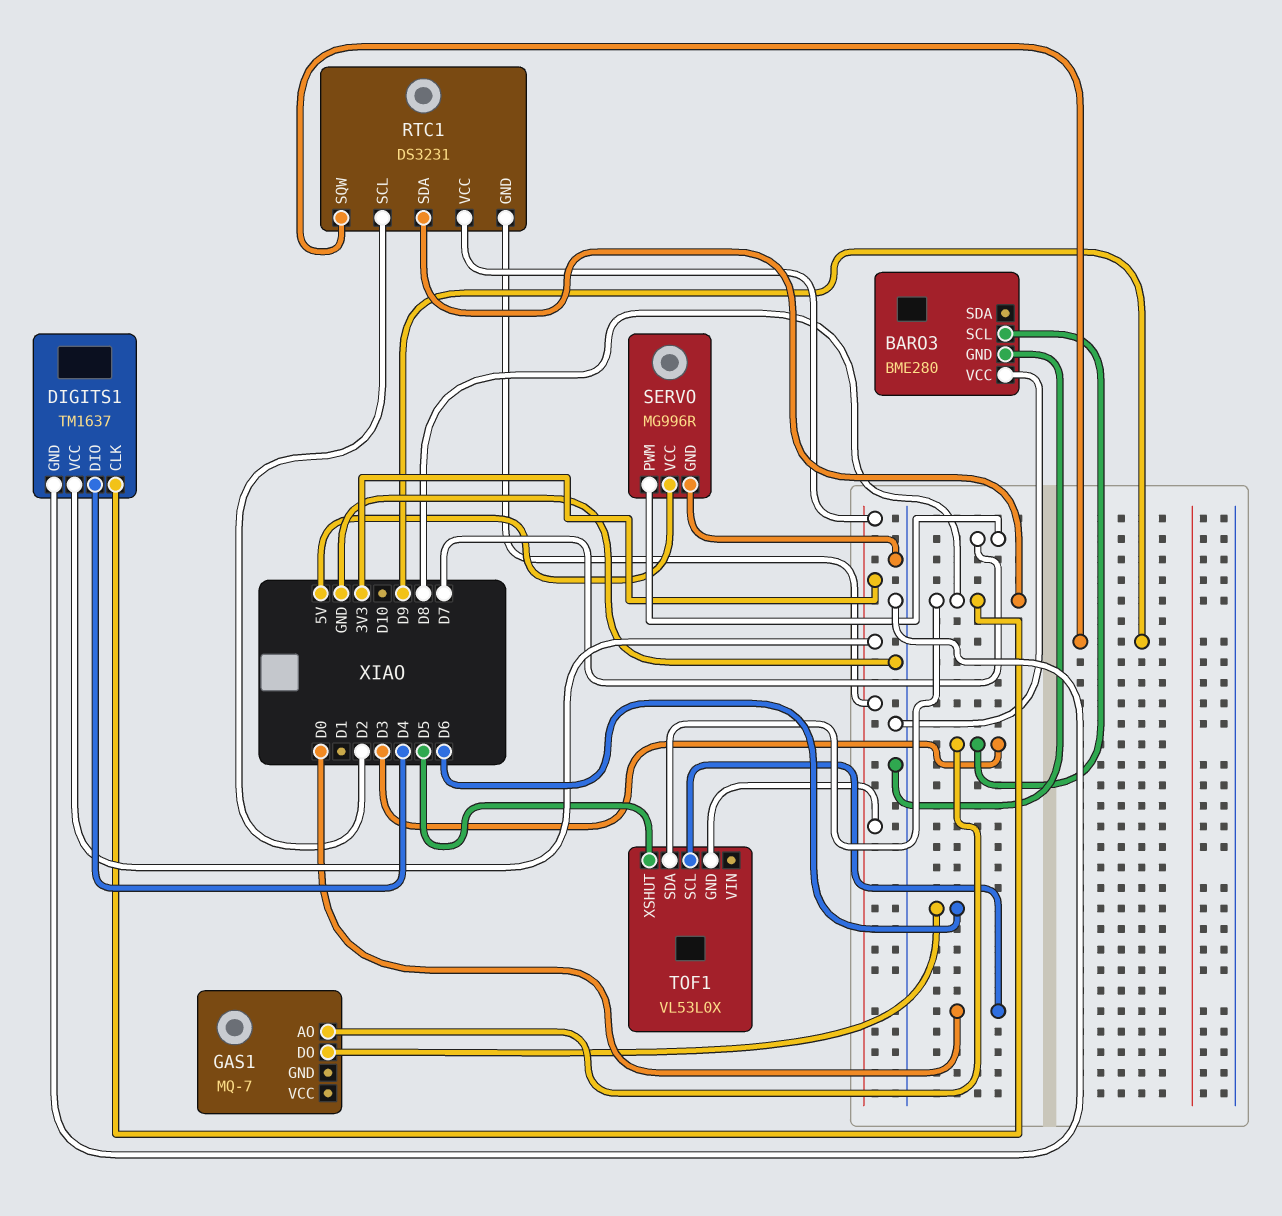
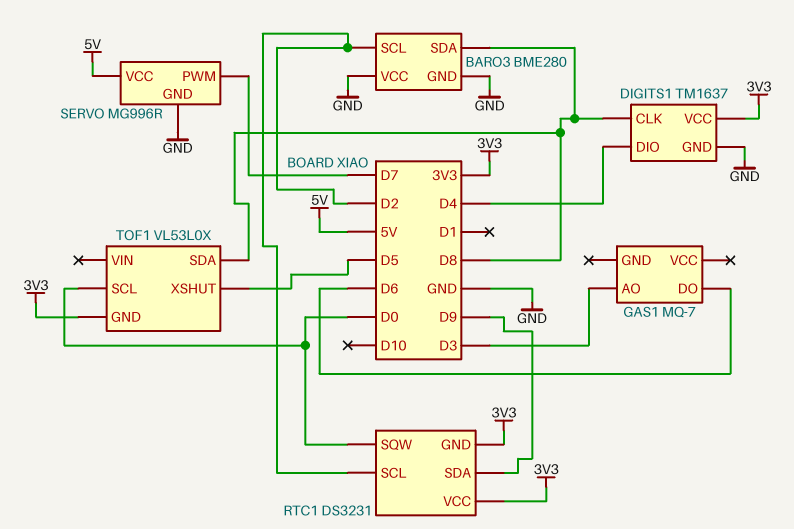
BARO3 pin SCL: D3 -> D2
BARO3 pin SDA: none -> D8
RTC1 pin SDA: D8 -> D9
RTC1 pin SQW: D9 -> D0

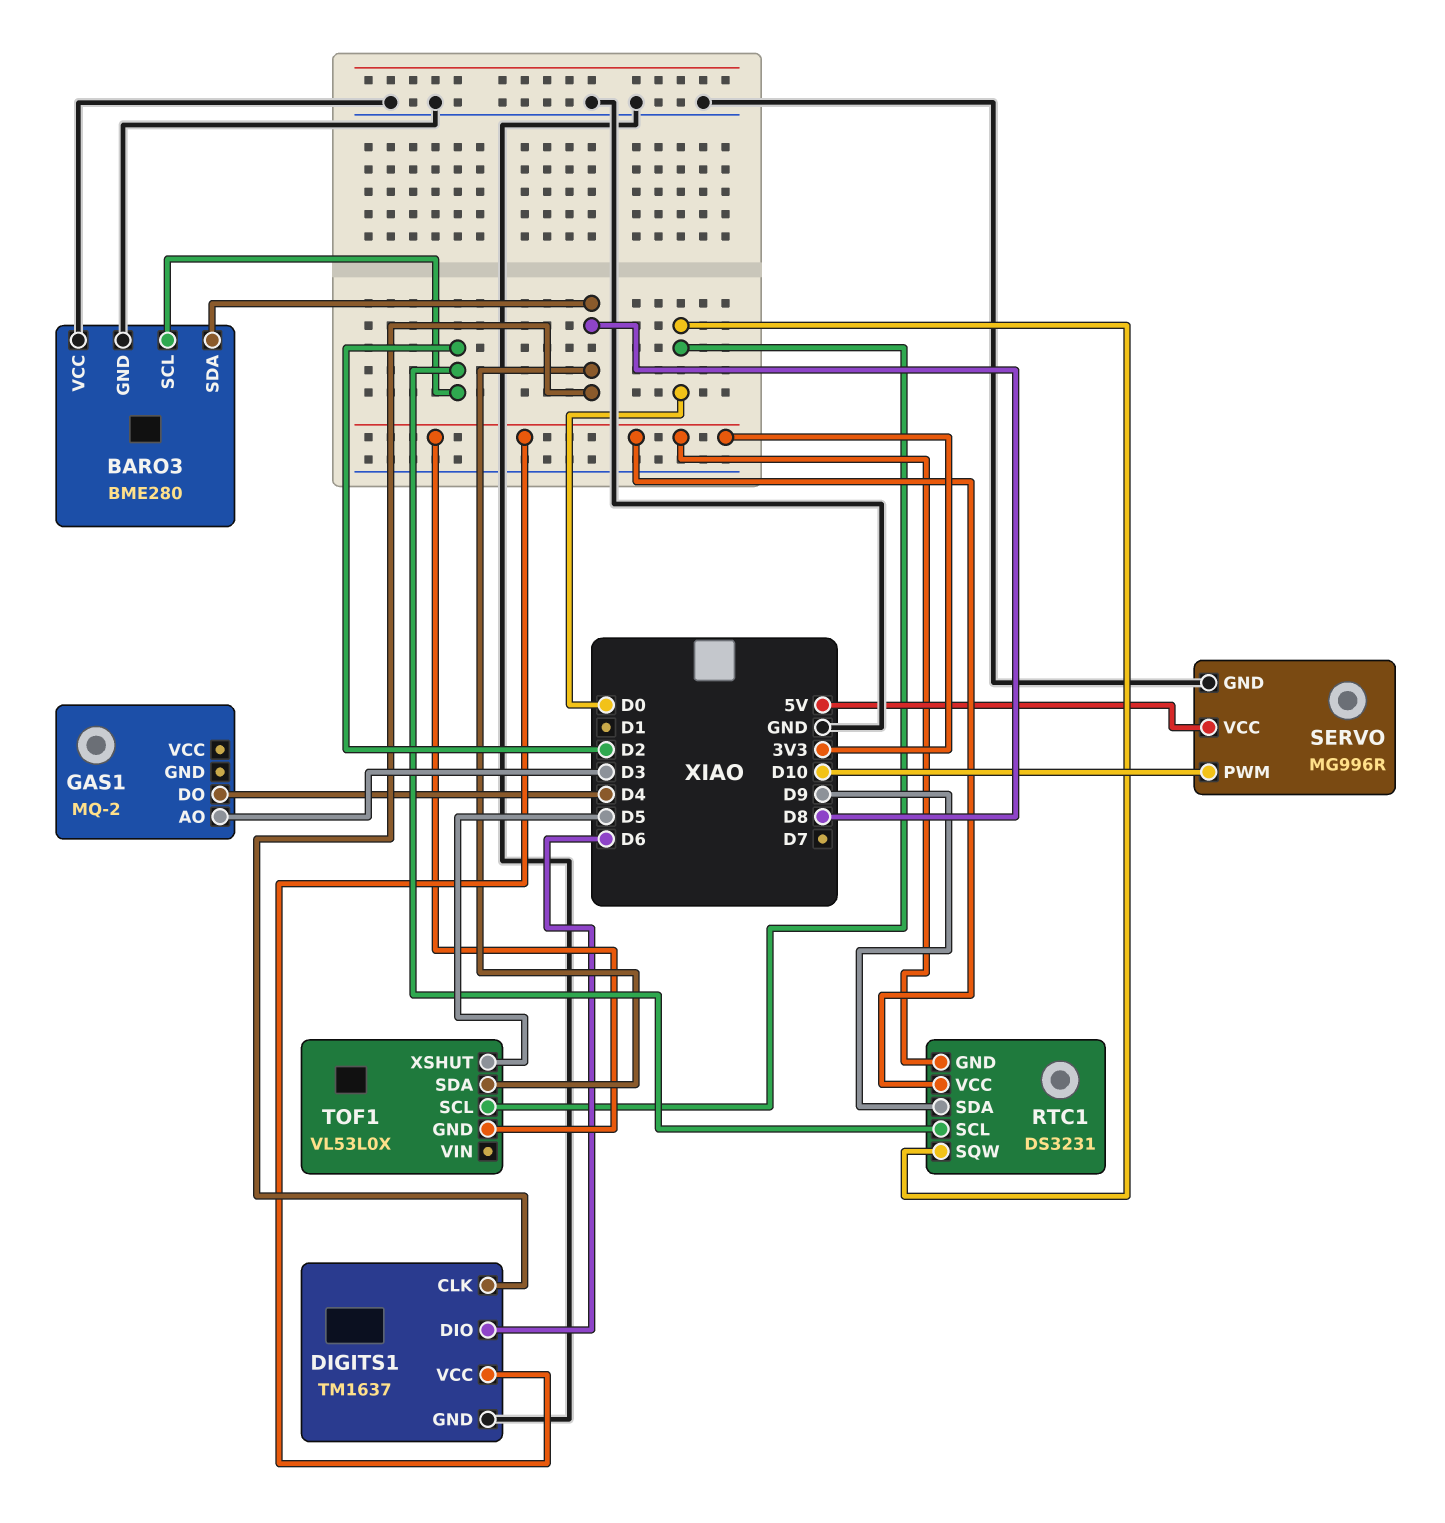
DIGITS1 pin DIO: D4 -> D6
GAS1: MQ-7 -> MQ-2
GAS1 pin DO: D6 -> D4
SERVO pin PWM: D7 -> D10

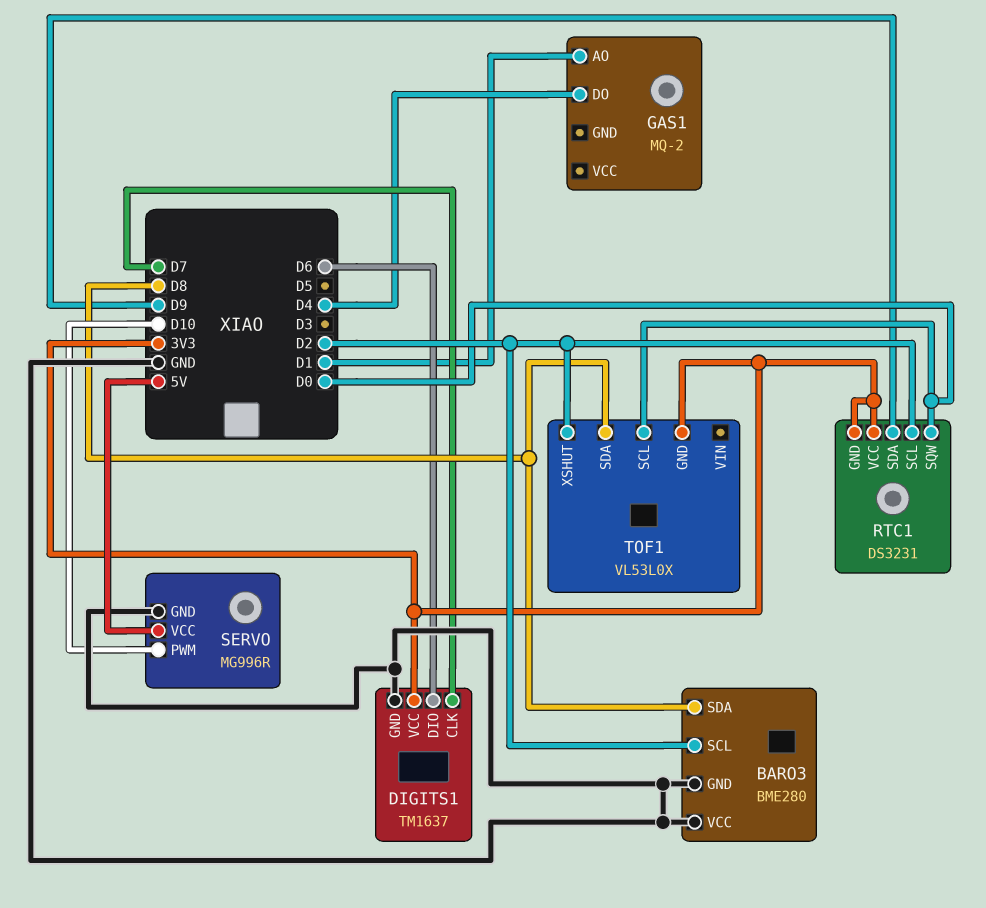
DIGITS1 pin CLK: D8 -> D7
GAS1 pin AO: D3 -> D1
TOF1 pin XSHUT: D5 -> D2

